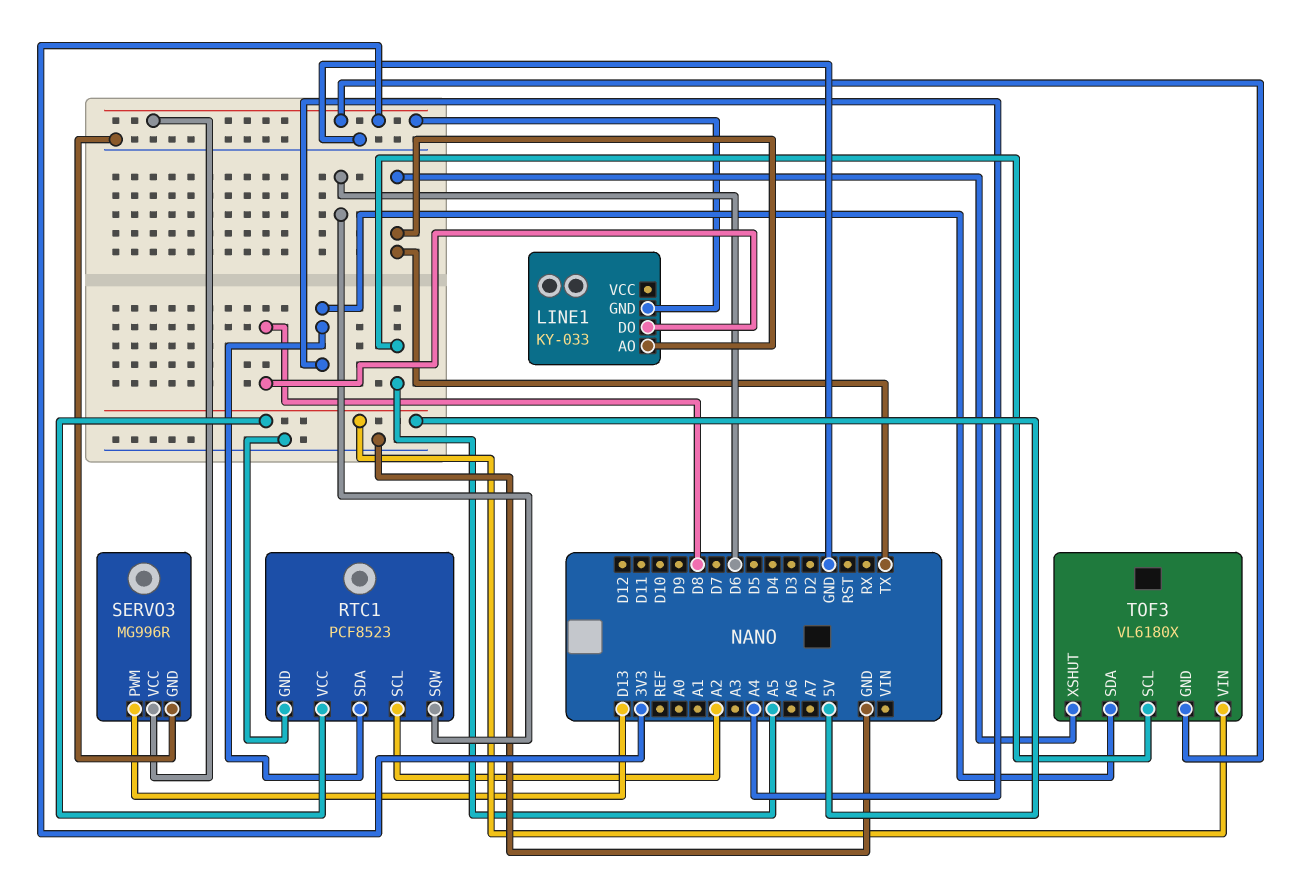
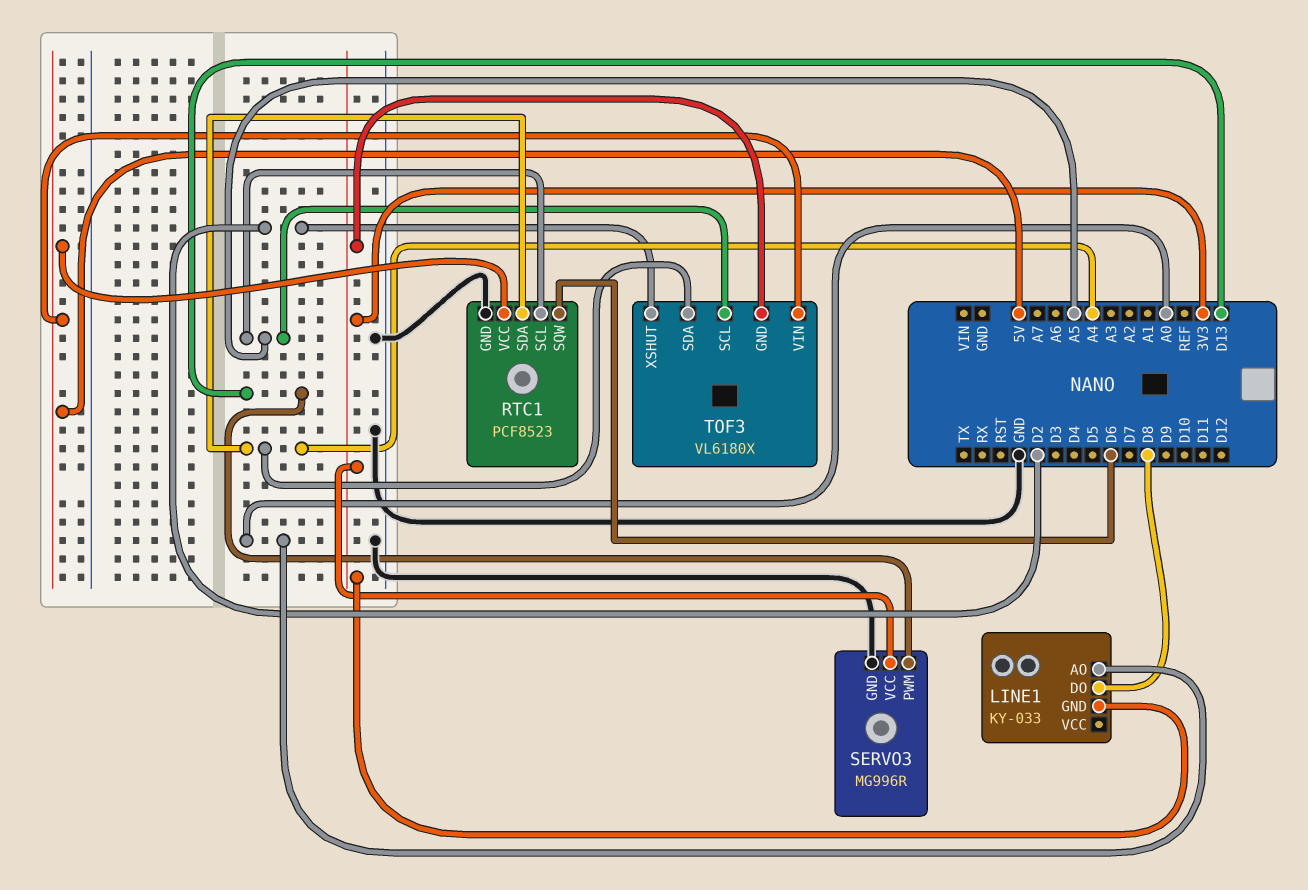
LINE1 pin AO: TX -> A0
RTC1 pin SCL: A2 -> A5
TOF3 pin XSHUT: TX -> D2

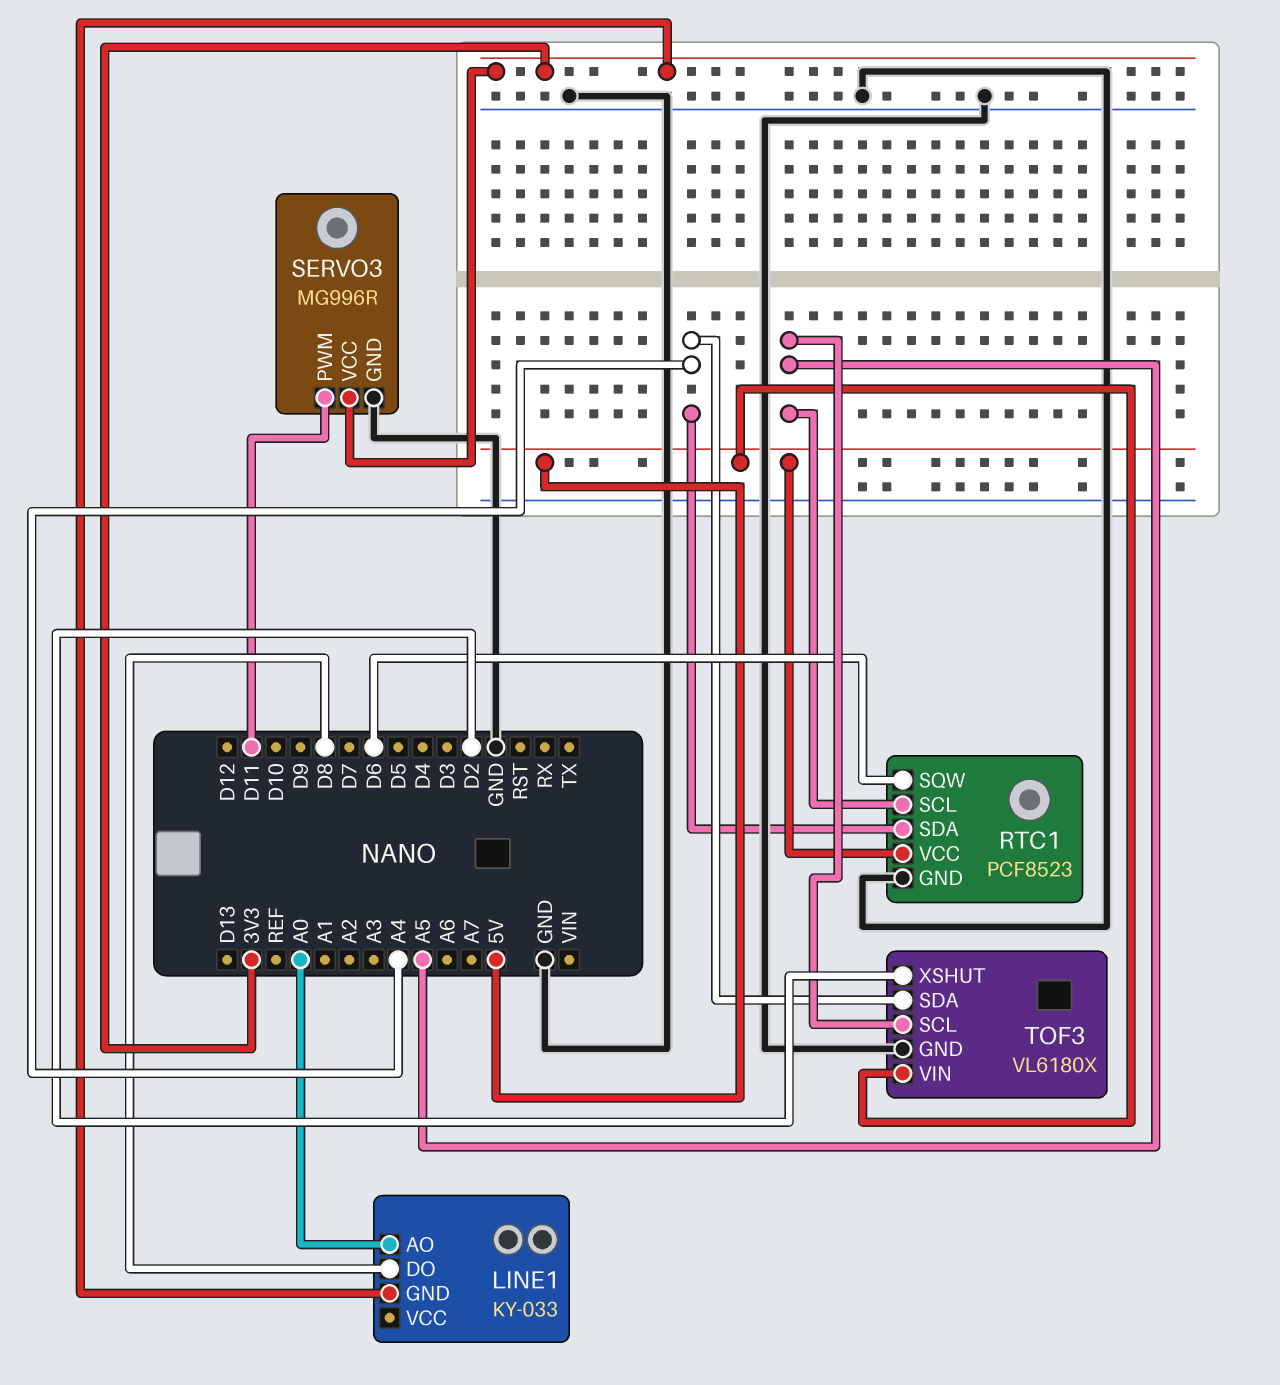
SERVO3 pin PWM: D13 -> D11
TOF3 pin GND: 3V3 -> GND

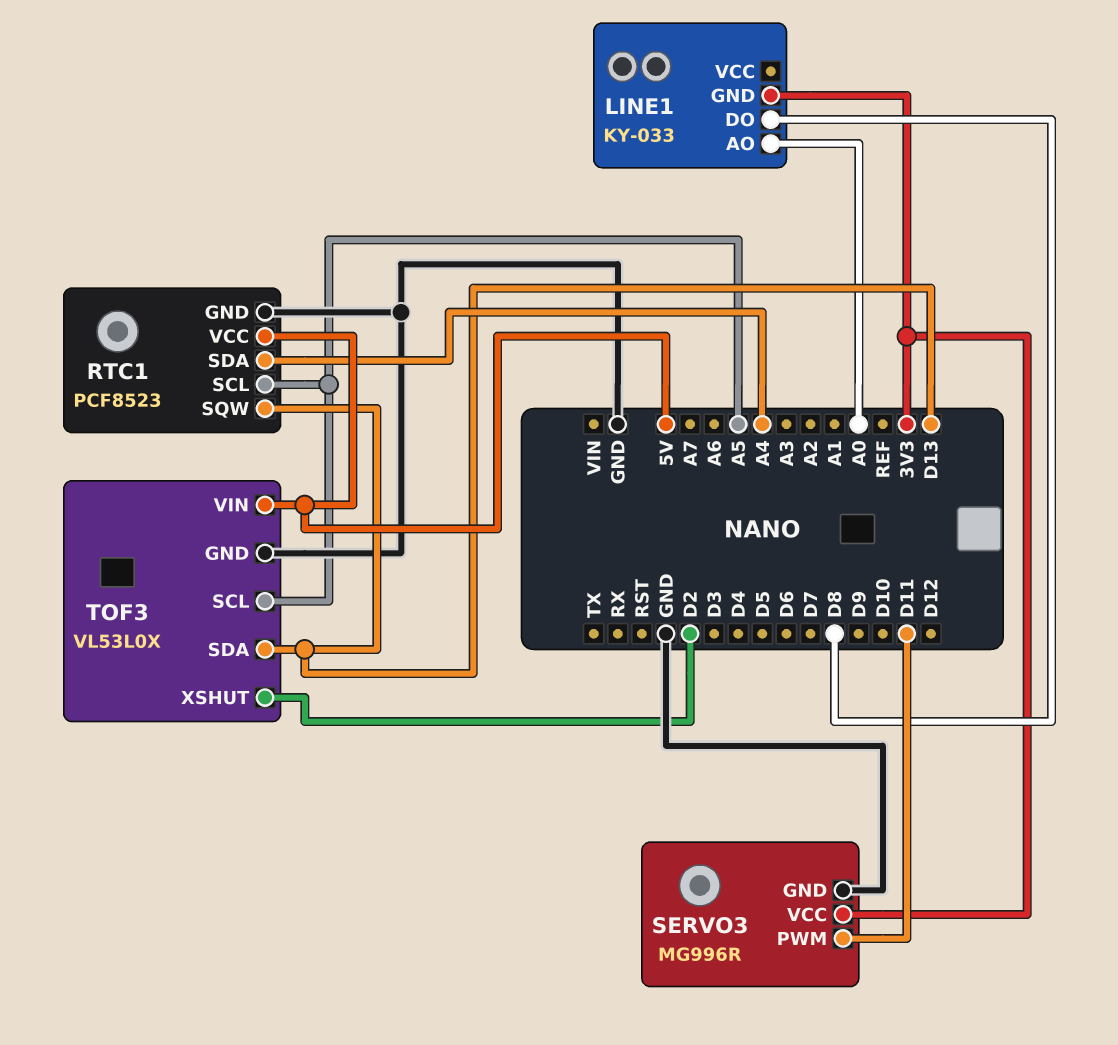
RTC1 pin SQW: D6 -> D13
TOF3: VL6180X -> VL53L0X
TOF3 pin SDA: A4 -> D13

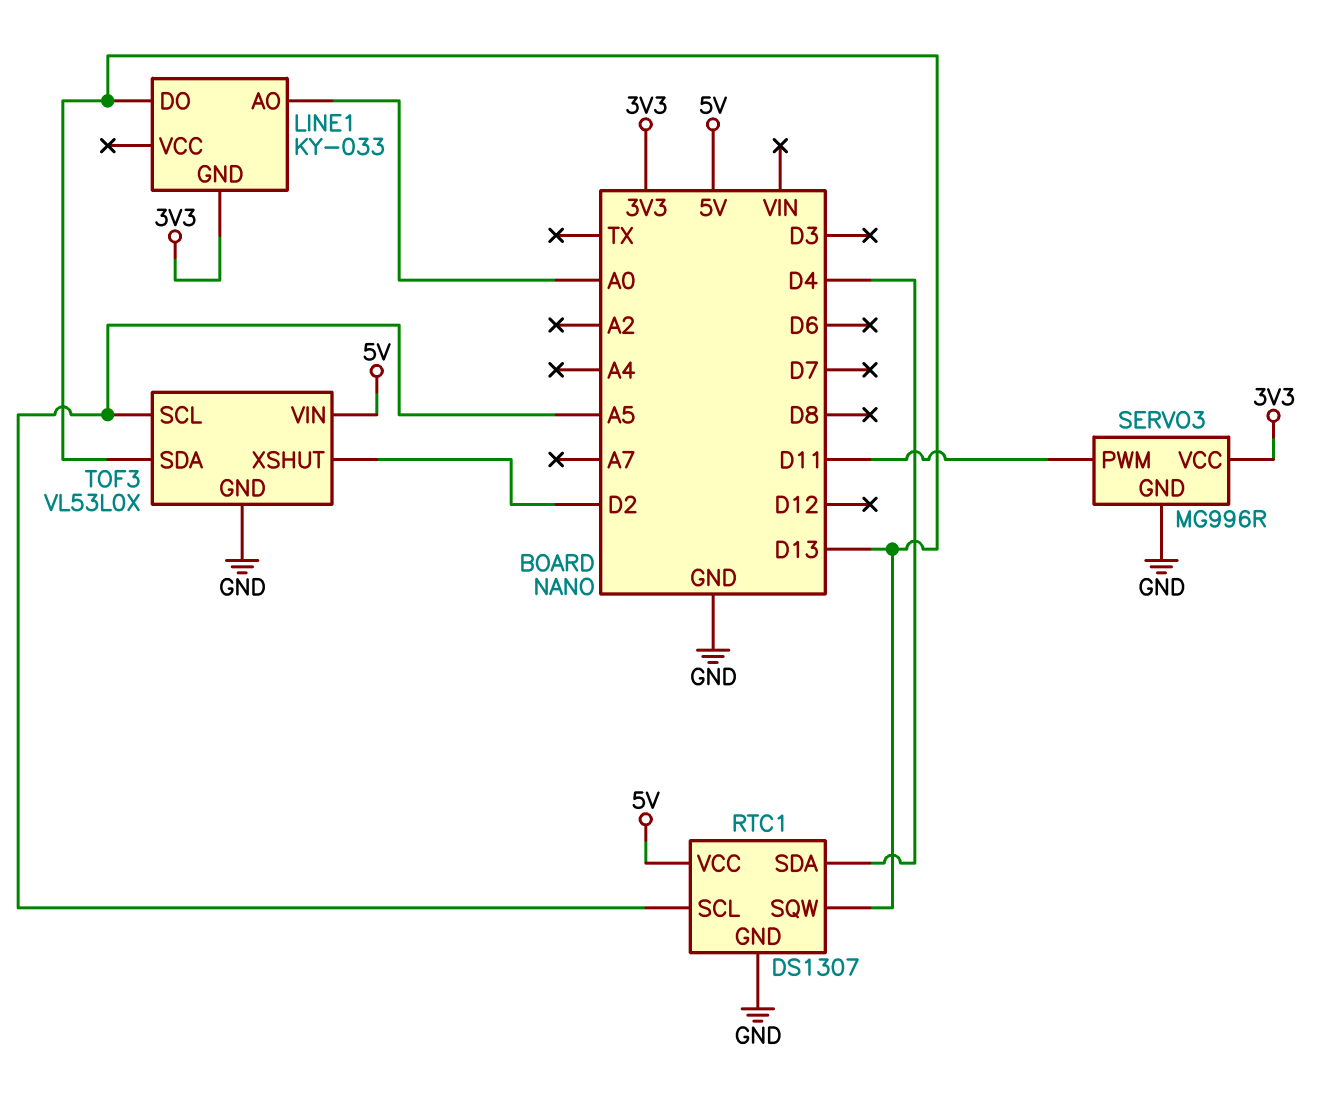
LINE1 pin DO: D8 -> D13
RTC1: PCF8523 -> DS1307
RTC1 pin SDA: A4 -> D4

